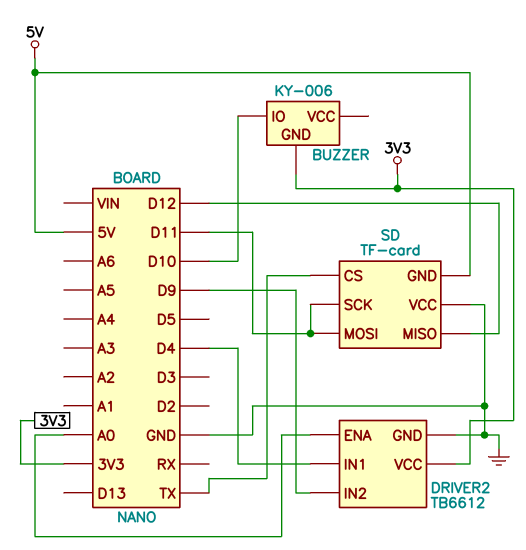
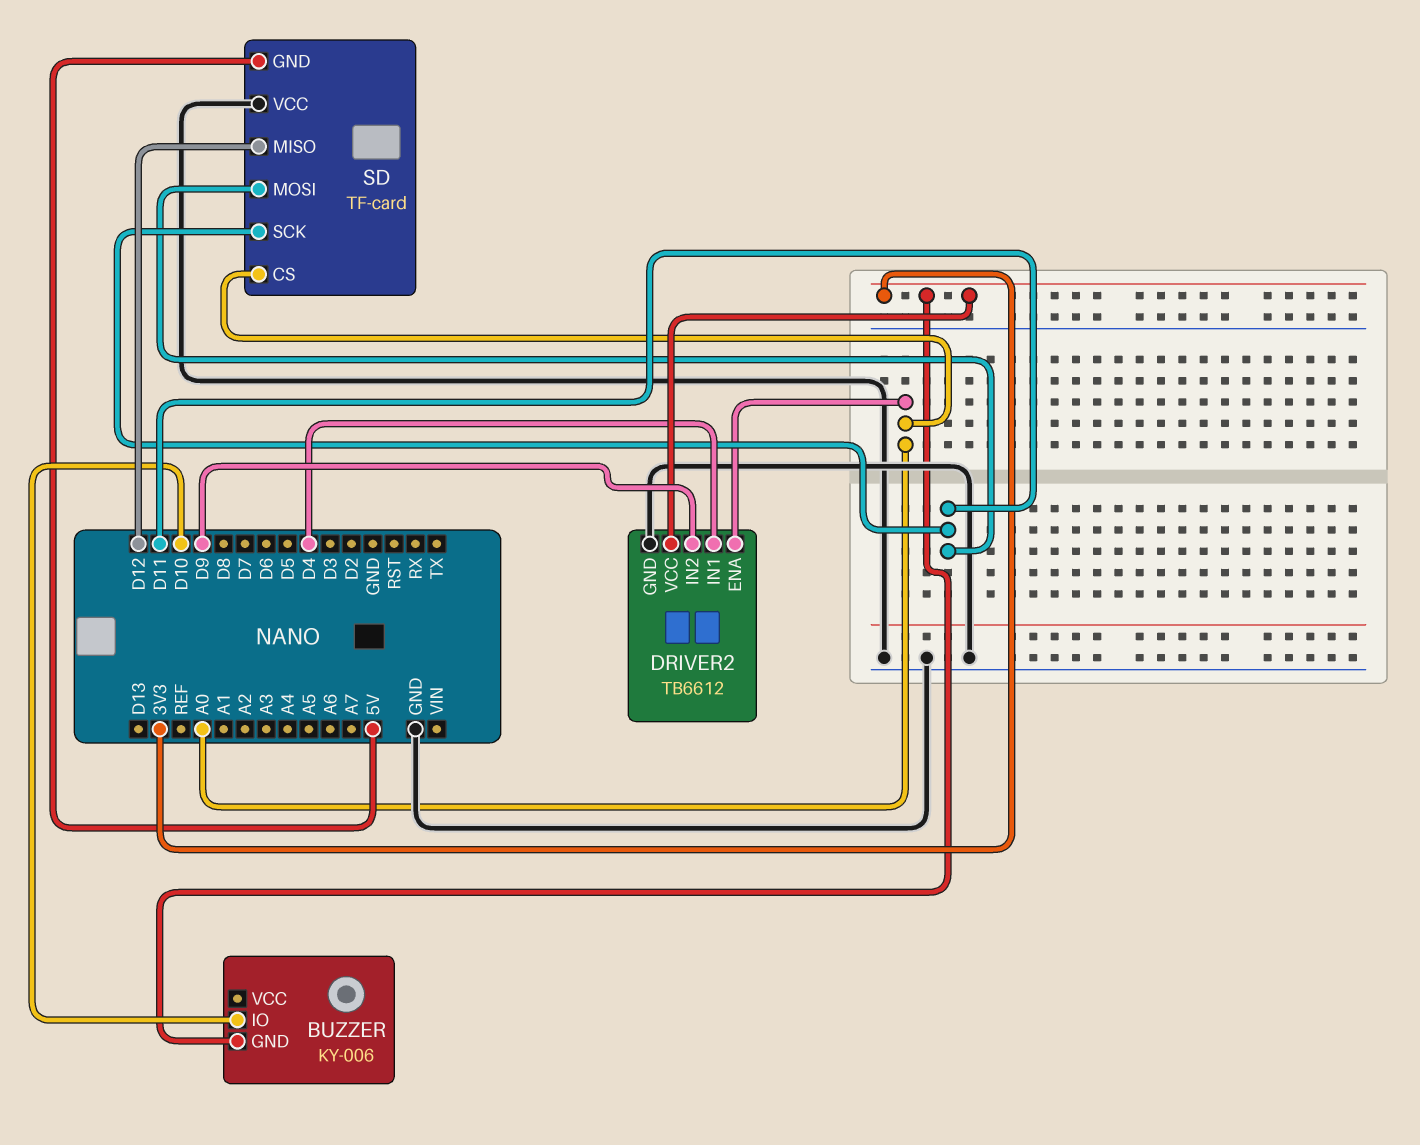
SD pin CS: TX -> A0

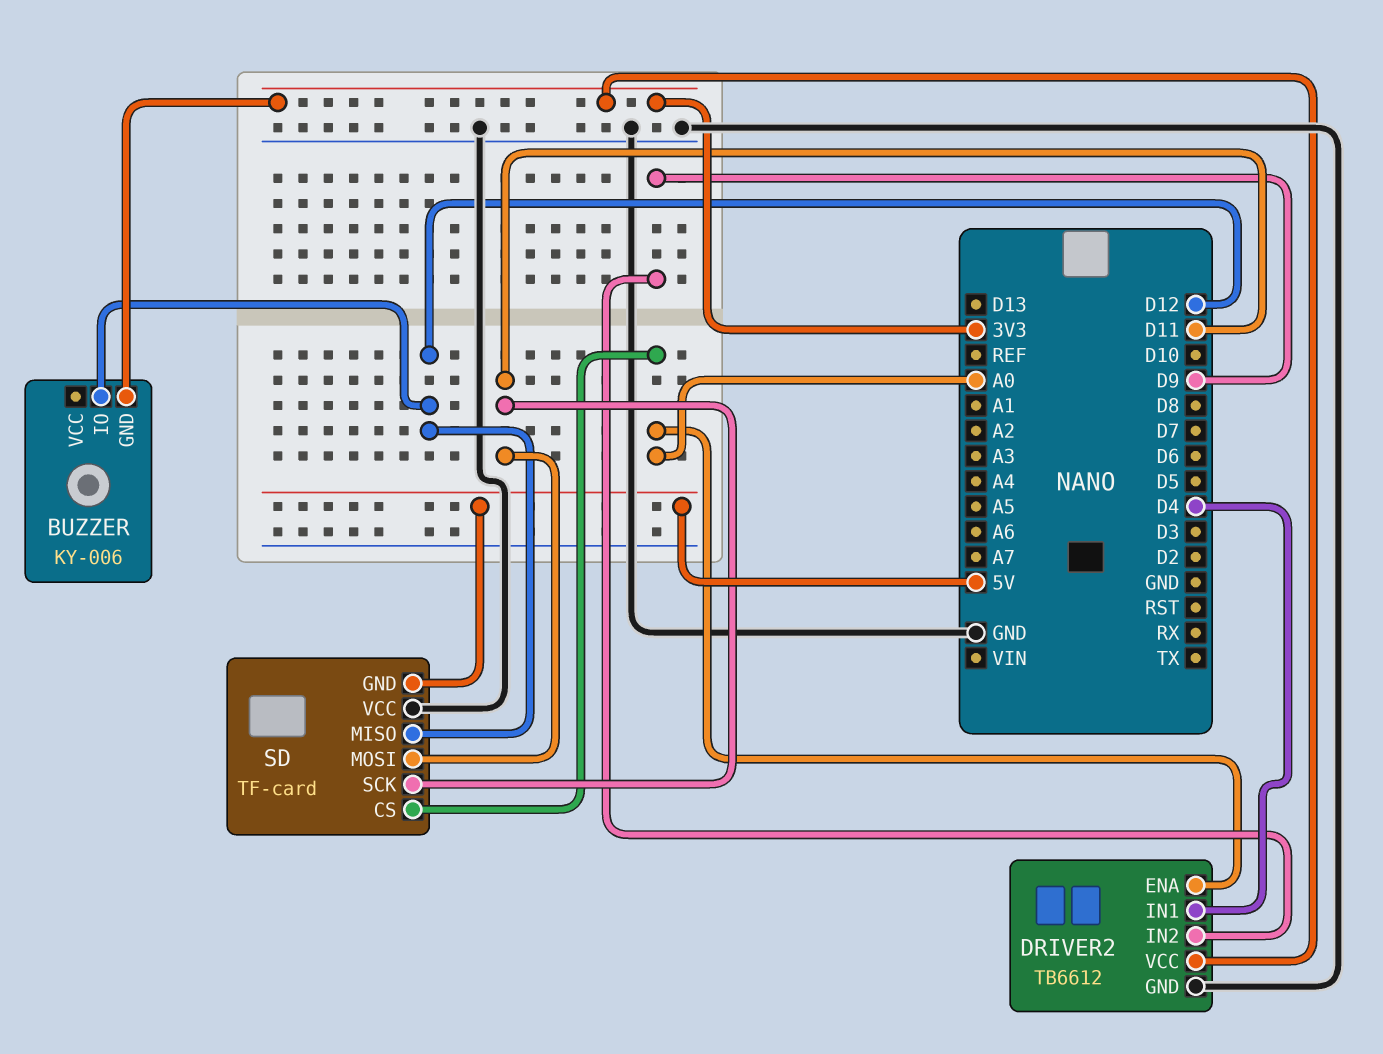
BUZZER pin IO: D10 -> D12

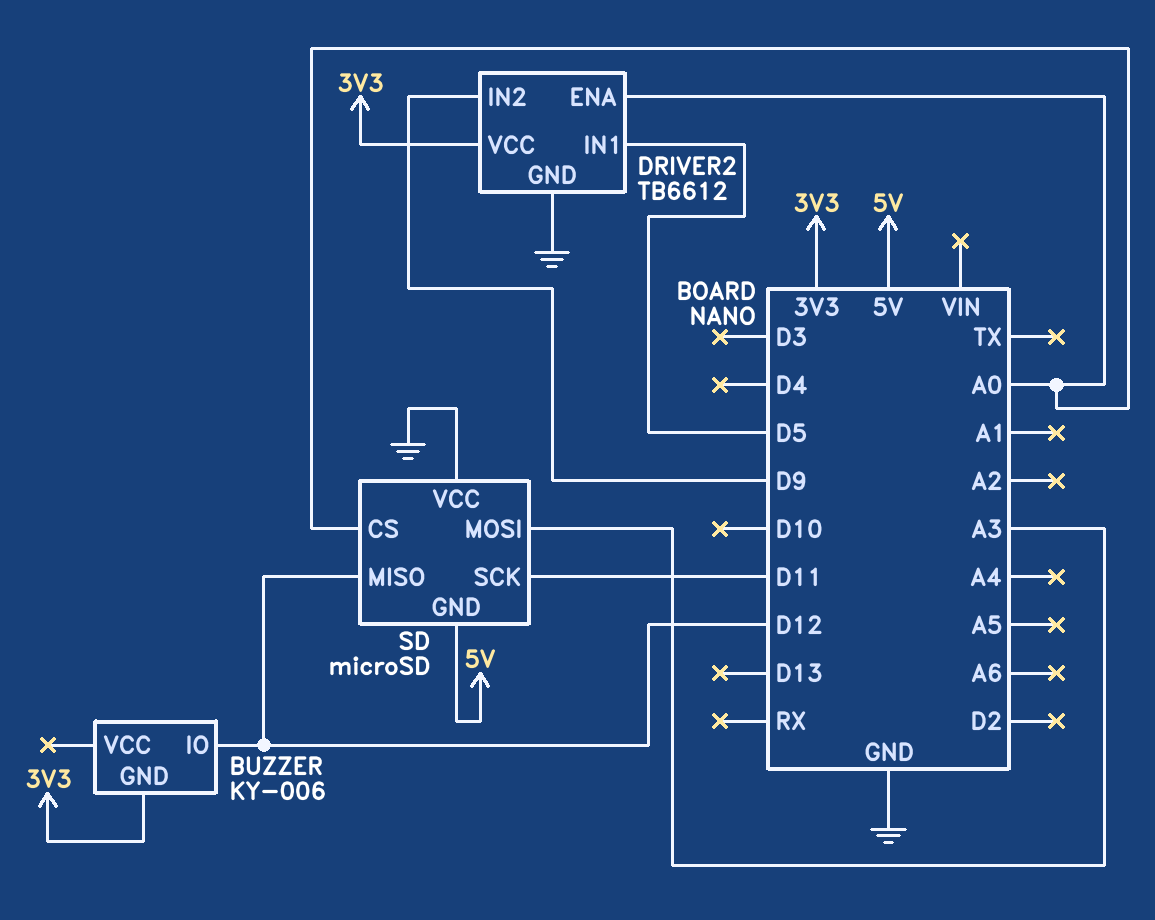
DRIVER2 pin IN1: D4 -> D5
SD: TF-card -> microSD
SD pin MOSI: D11 -> A3

